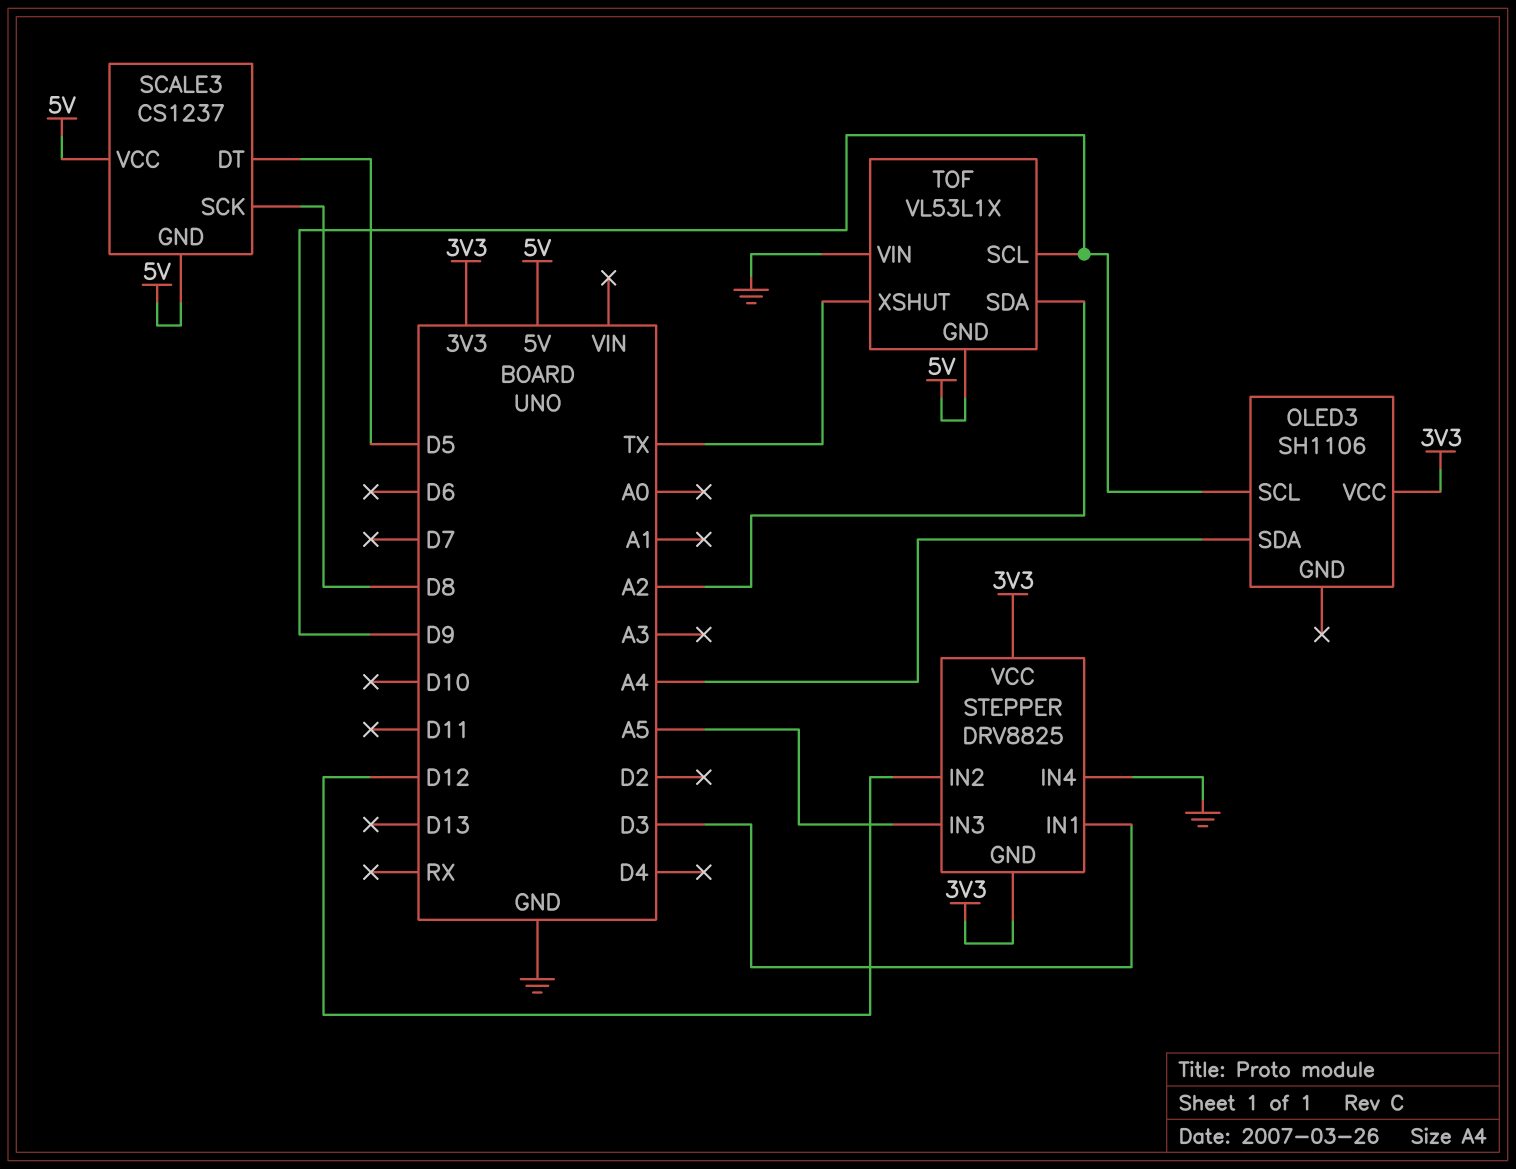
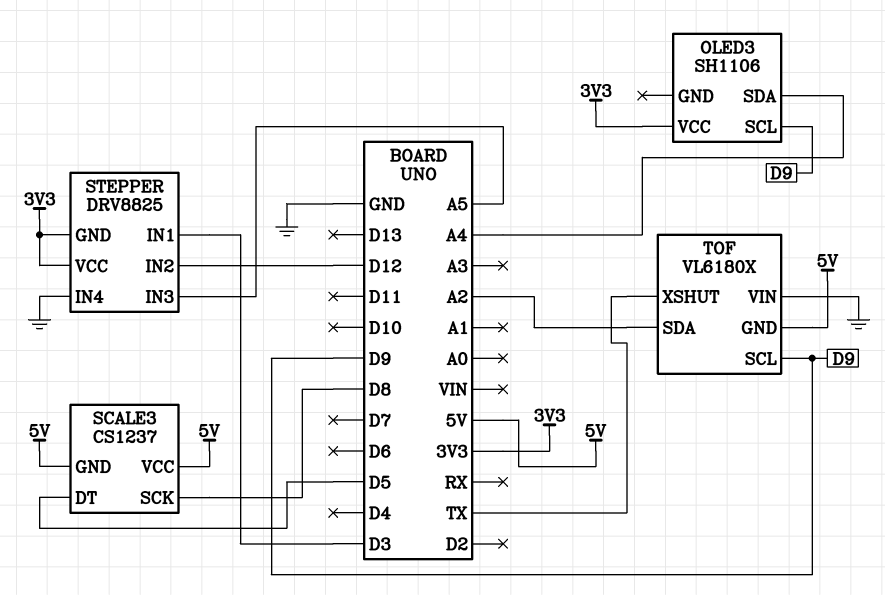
TOF: VL53L1X -> VL6180X

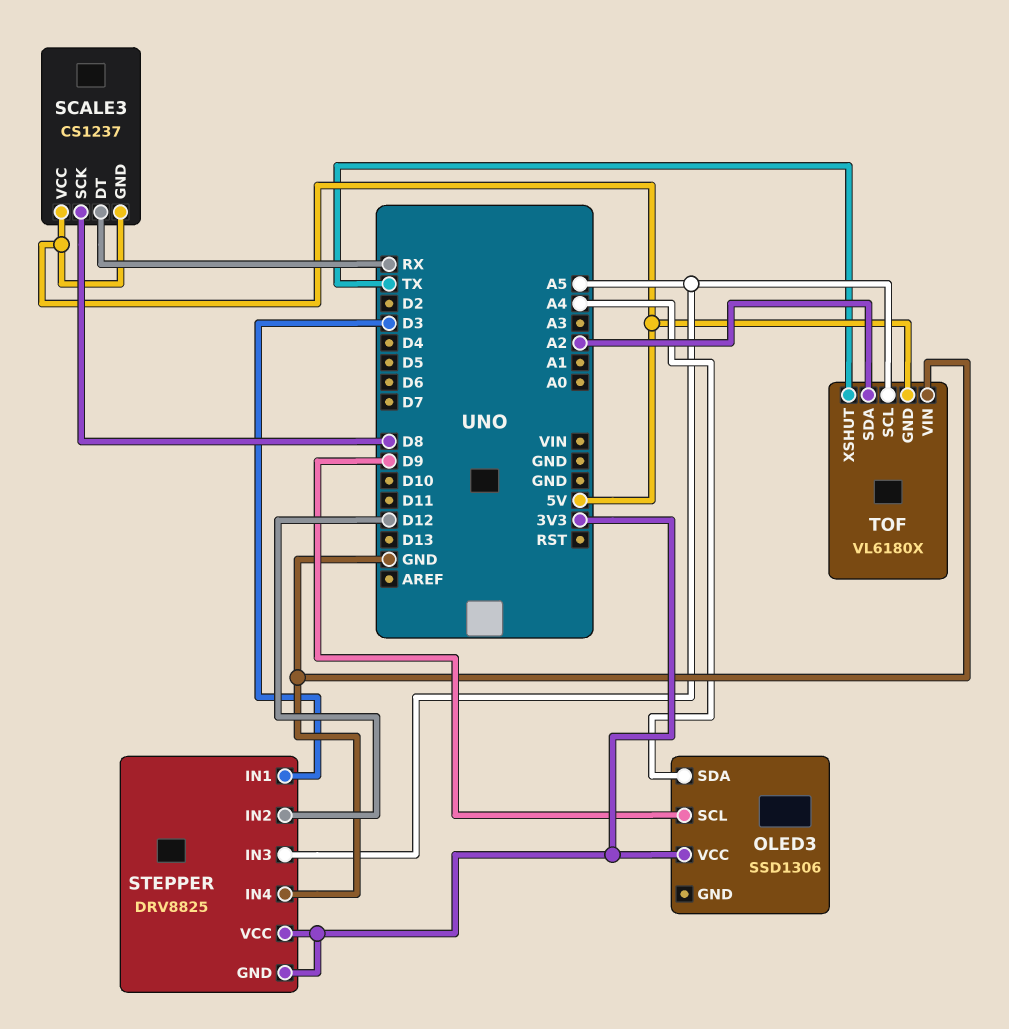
OLED3: SH1106 -> SSD1306
SCALE3 pin DT: D5 -> RX
TOF pin SCL: D9 -> A5

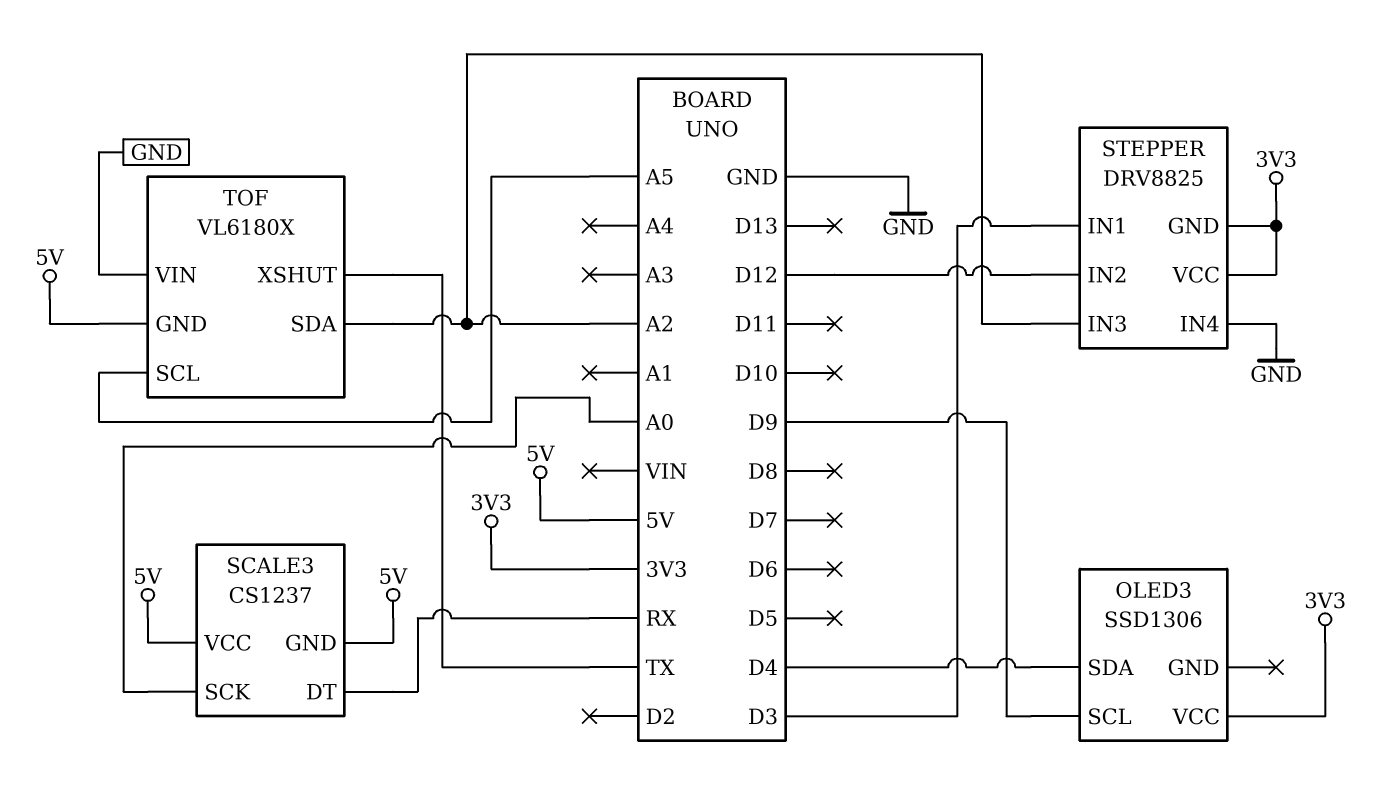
OLED3 pin SDA: A4 -> D4
SCALE3 pin SCK: D8 -> A0
STEPPER pin IN3: A5 -> A2

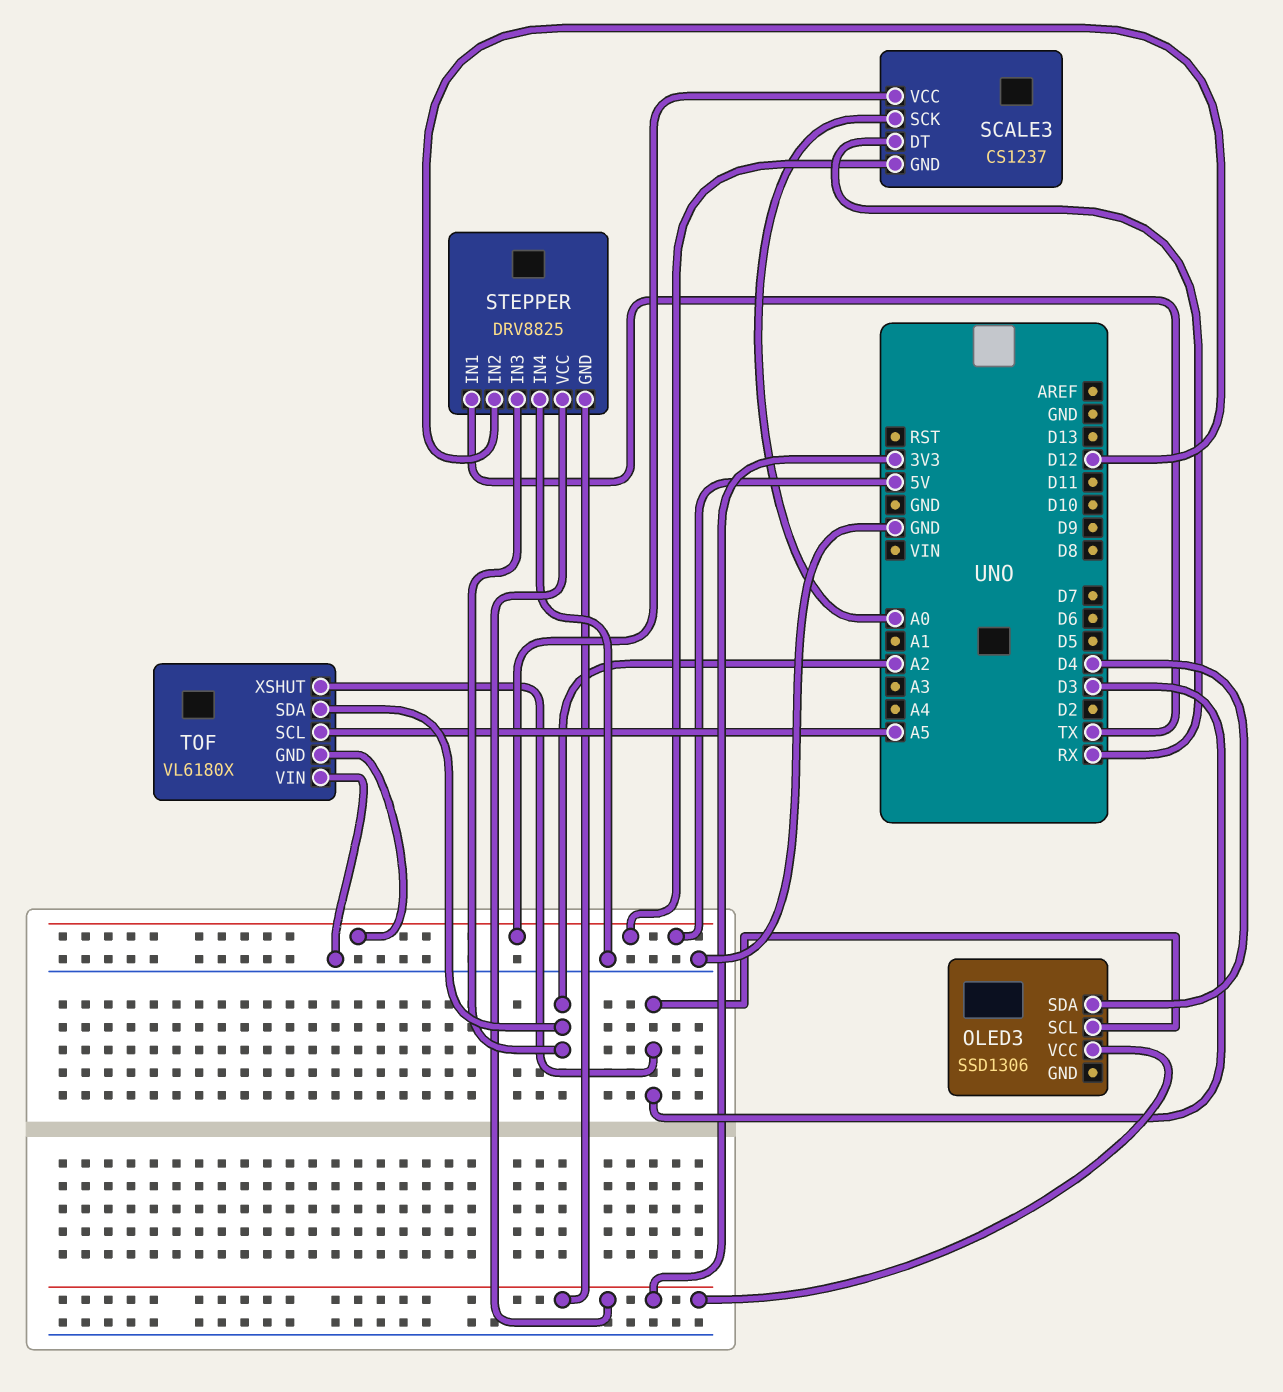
OLED3 pin SCL: D9 -> D3
STEPPER pin IN1: D3 -> TX
TOF pin XSHUT: TX -> D3

